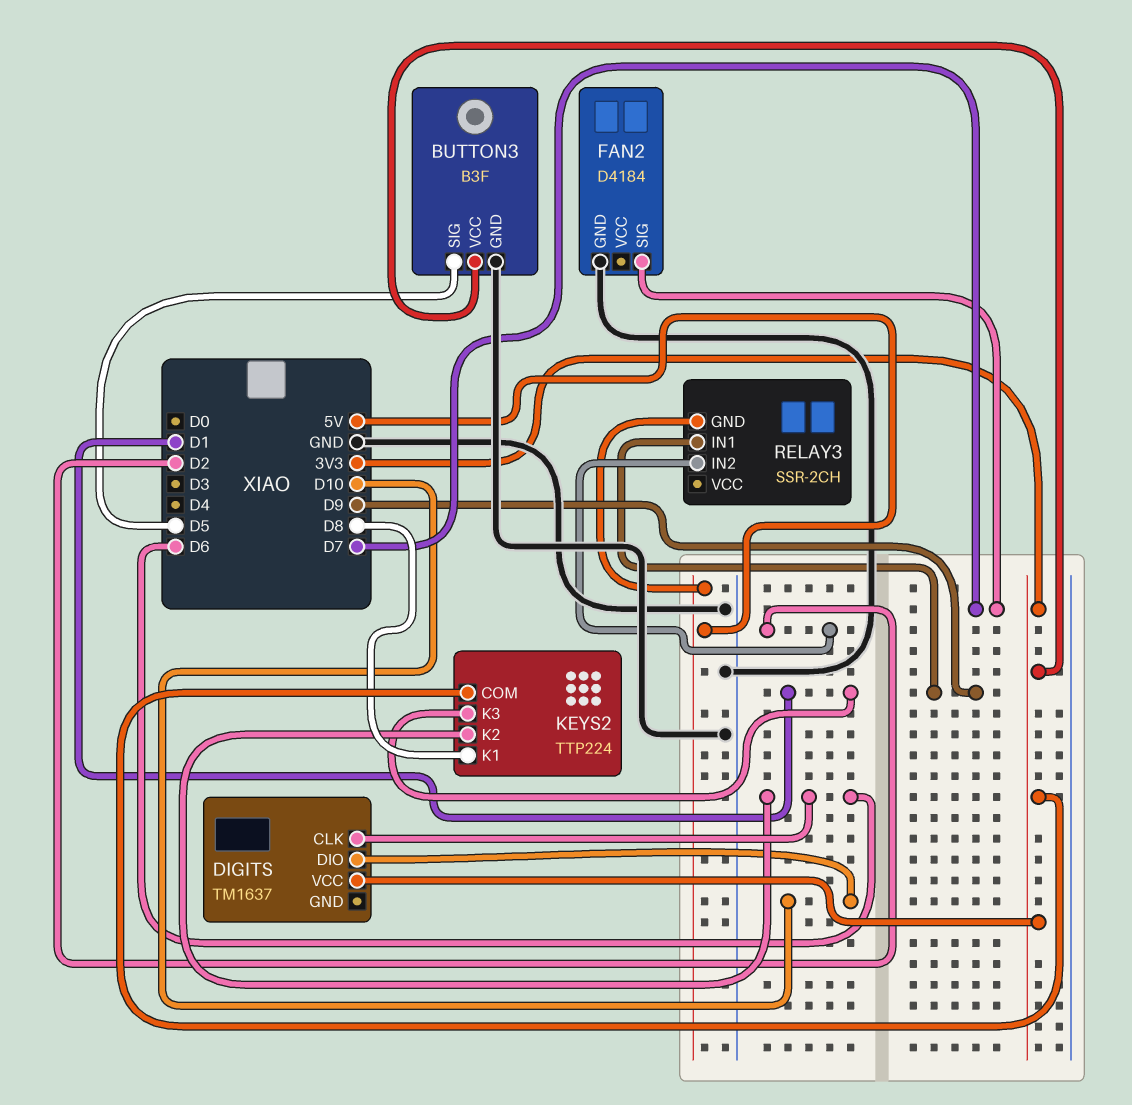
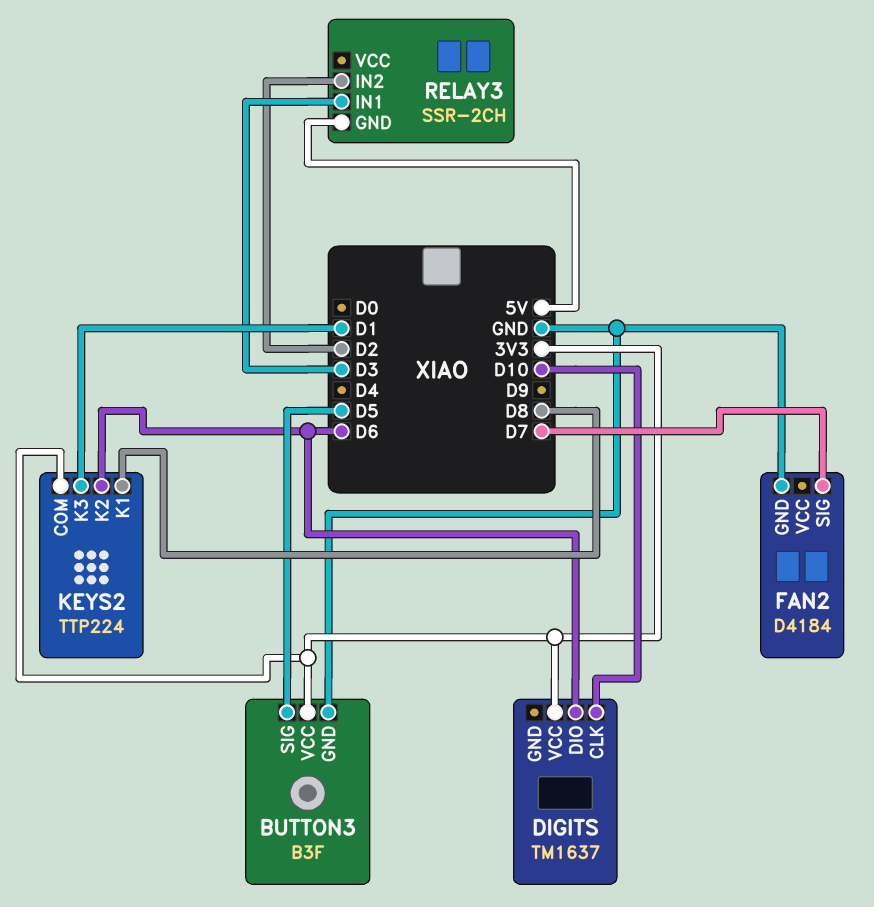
DIGITS pin CLK: D6 -> D10
DIGITS pin DIO: D10 -> D6
RELAY3 pin IN1: D9 -> D3

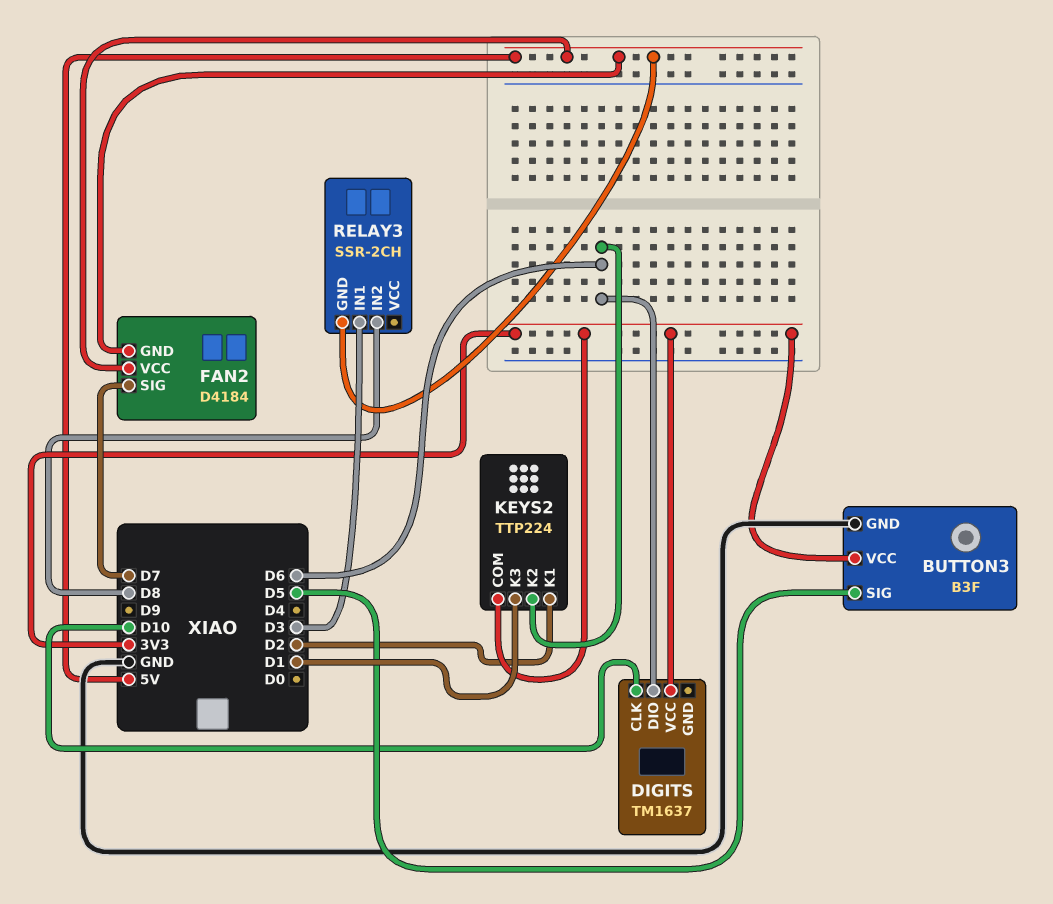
FAN2 pin GND: GND -> 5V
FAN2 pin VCC: none -> 5V
KEYS2 pin K1: D8 -> D2
RELAY3 pin IN2: D2 -> D8

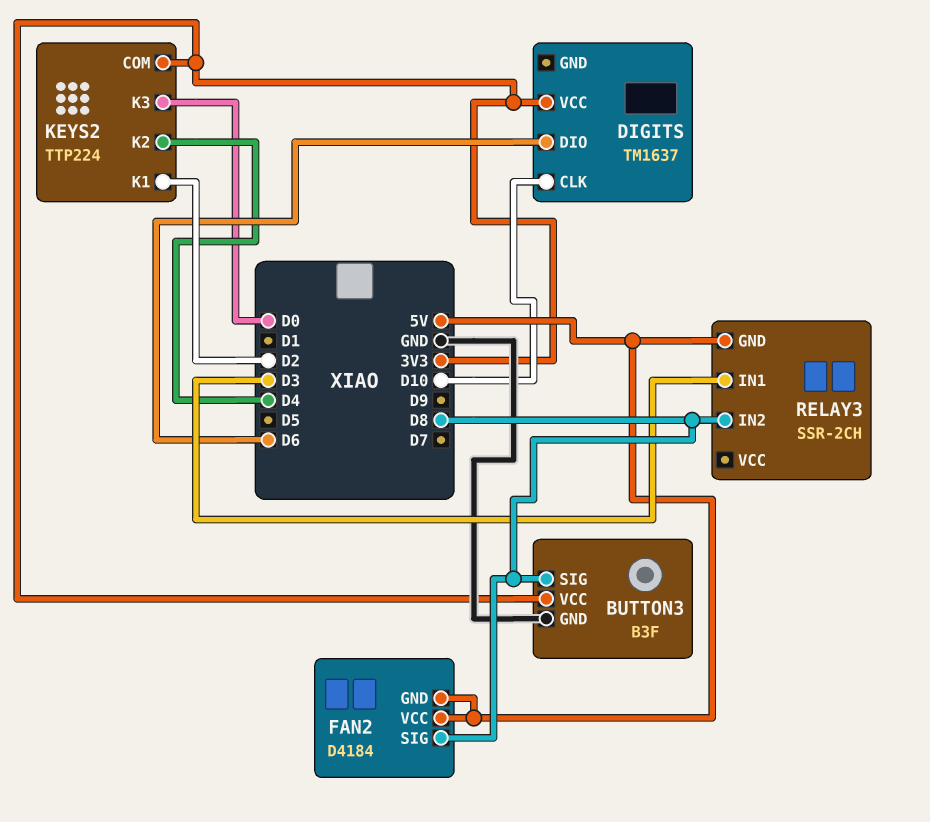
BUTTON3 pin SIG: D5 -> D8
FAN2 pin SIG: D7 -> D8
KEYS2 pin K2: D6 -> D4
KEYS2 pin K3: D1 -> D0

